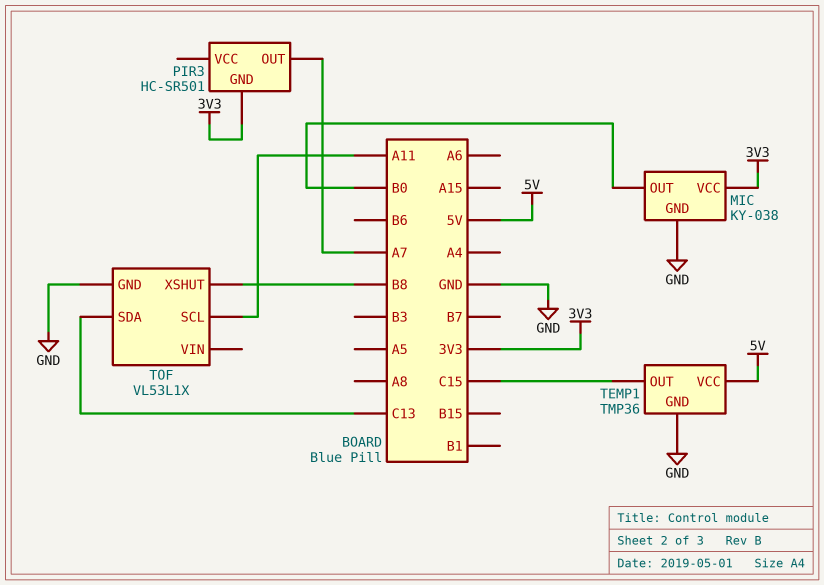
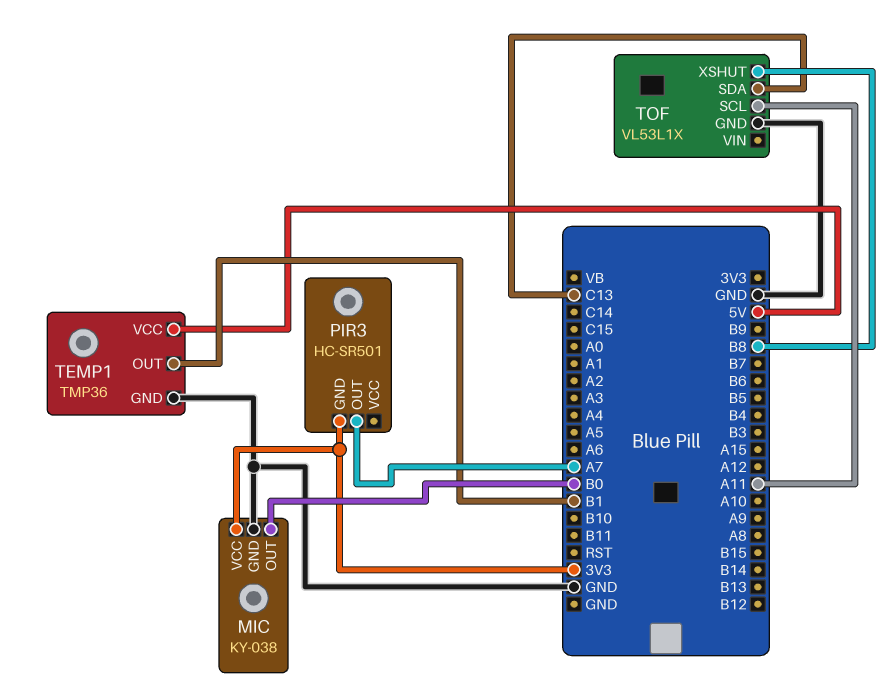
TEMP1 pin OUT: C15 -> B1

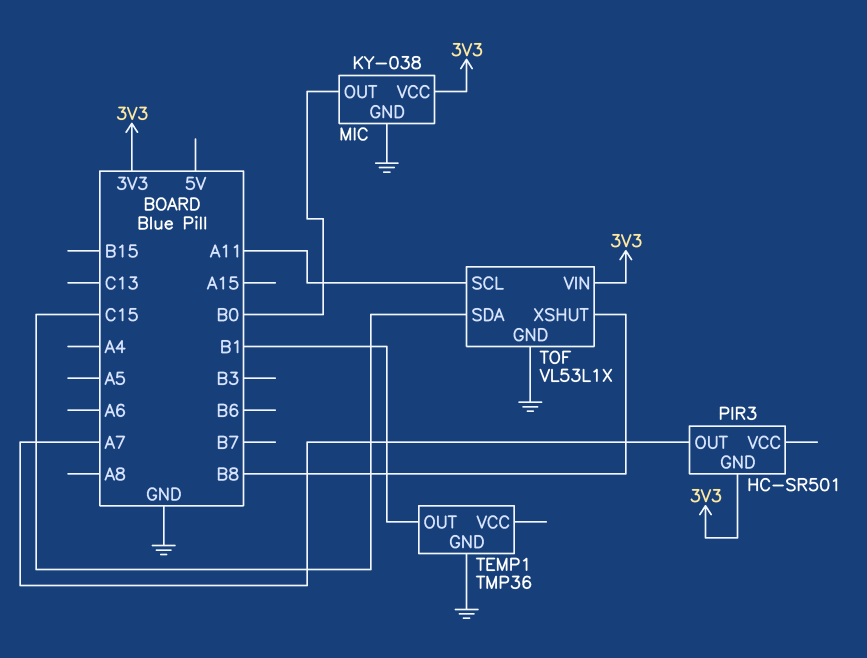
TEMP1 pin VCC: 5V -> none
TOF pin SDA: C13 -> C15
TOF pin VIN: none -> 3V3

